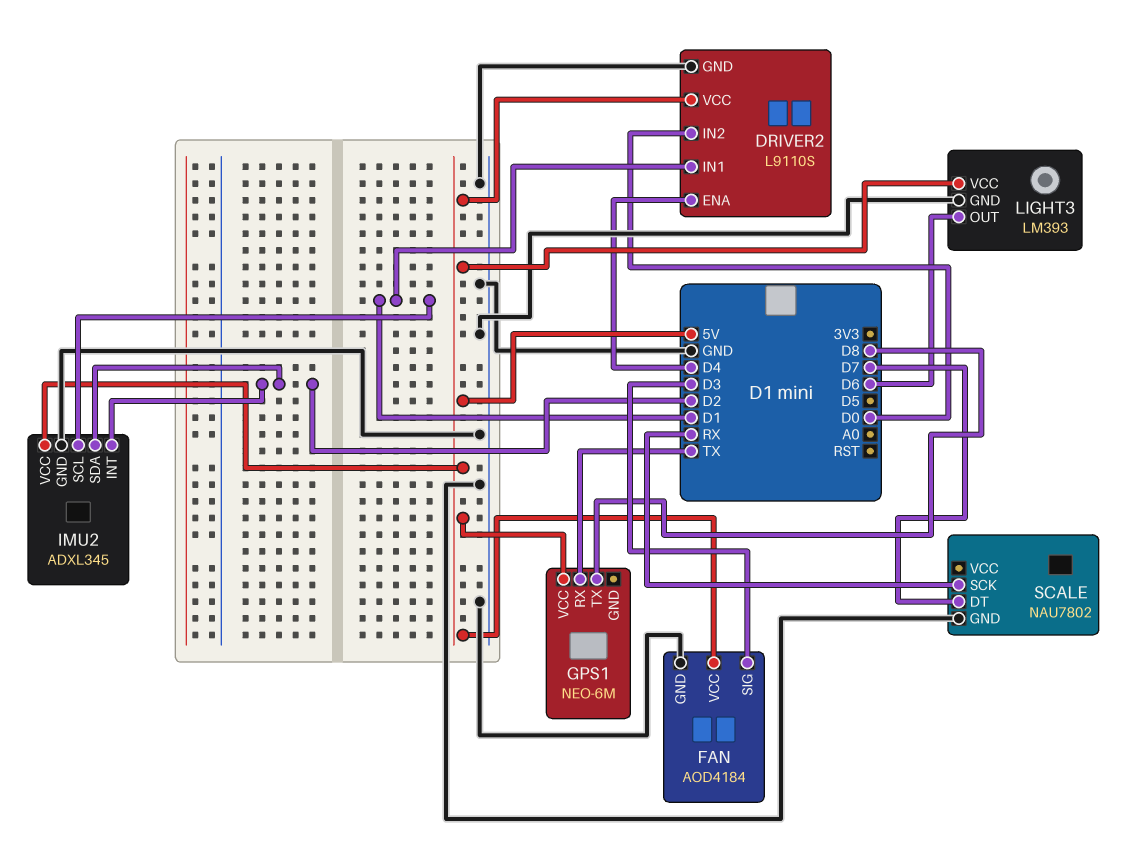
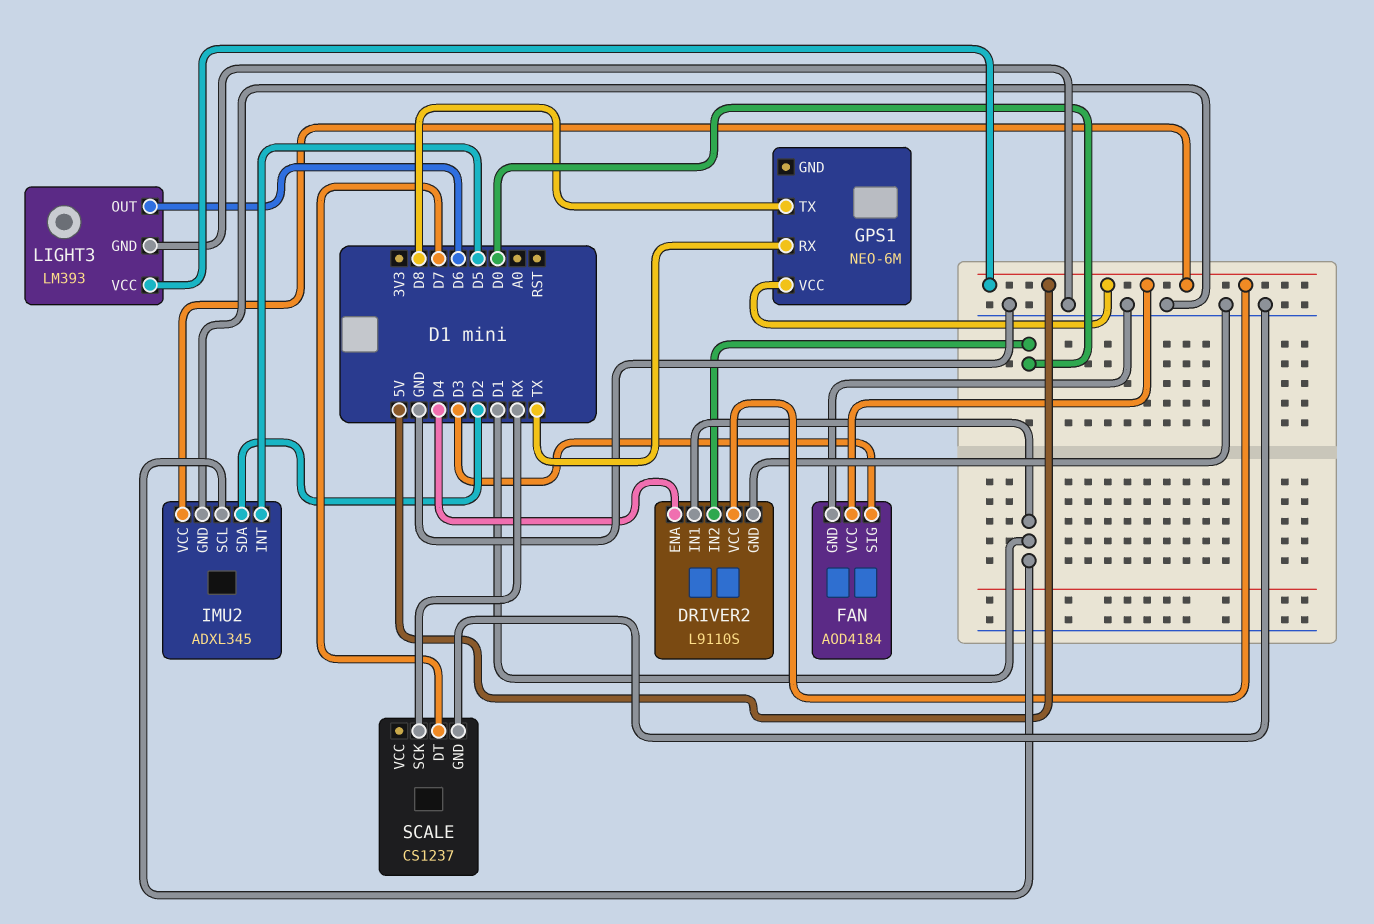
IMU2 pin INT: D2 -> D5
SCALE: NAU7802 -> CS1237

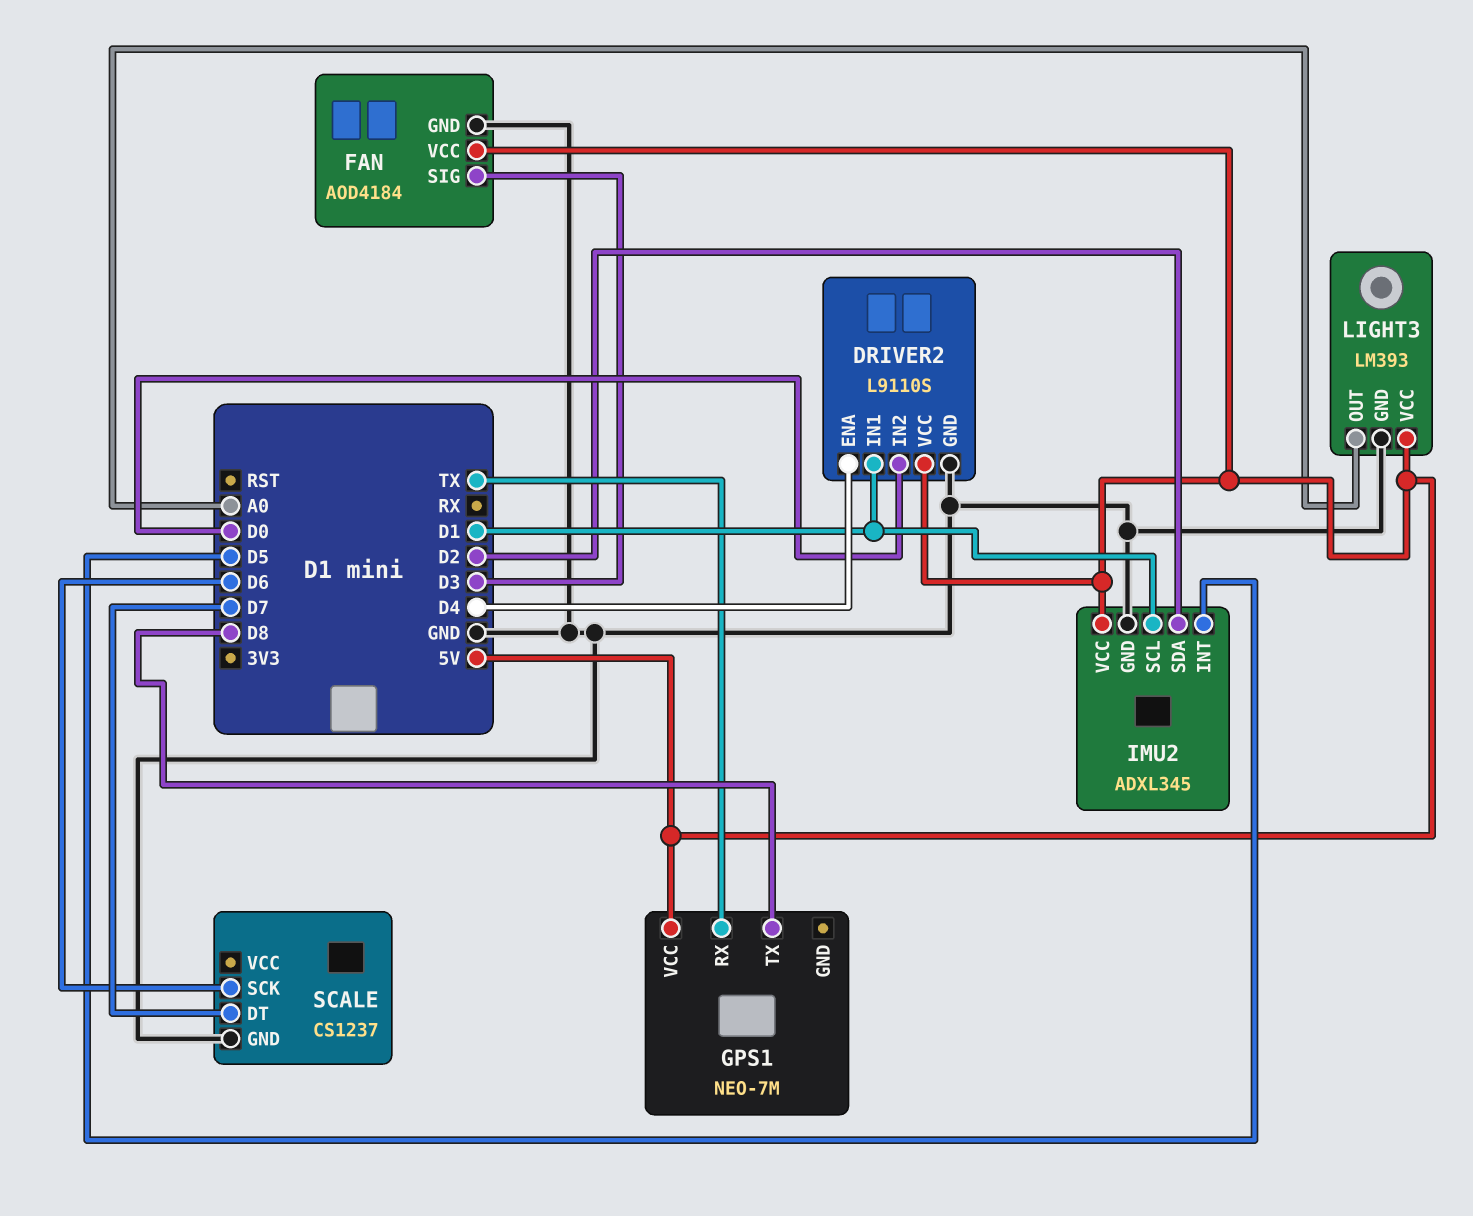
GPS1: NEO-6M -> NEO-7M
LIGHT3 pin OUT: D6 -> A0
SCALE pin SCK: RX -> D6

